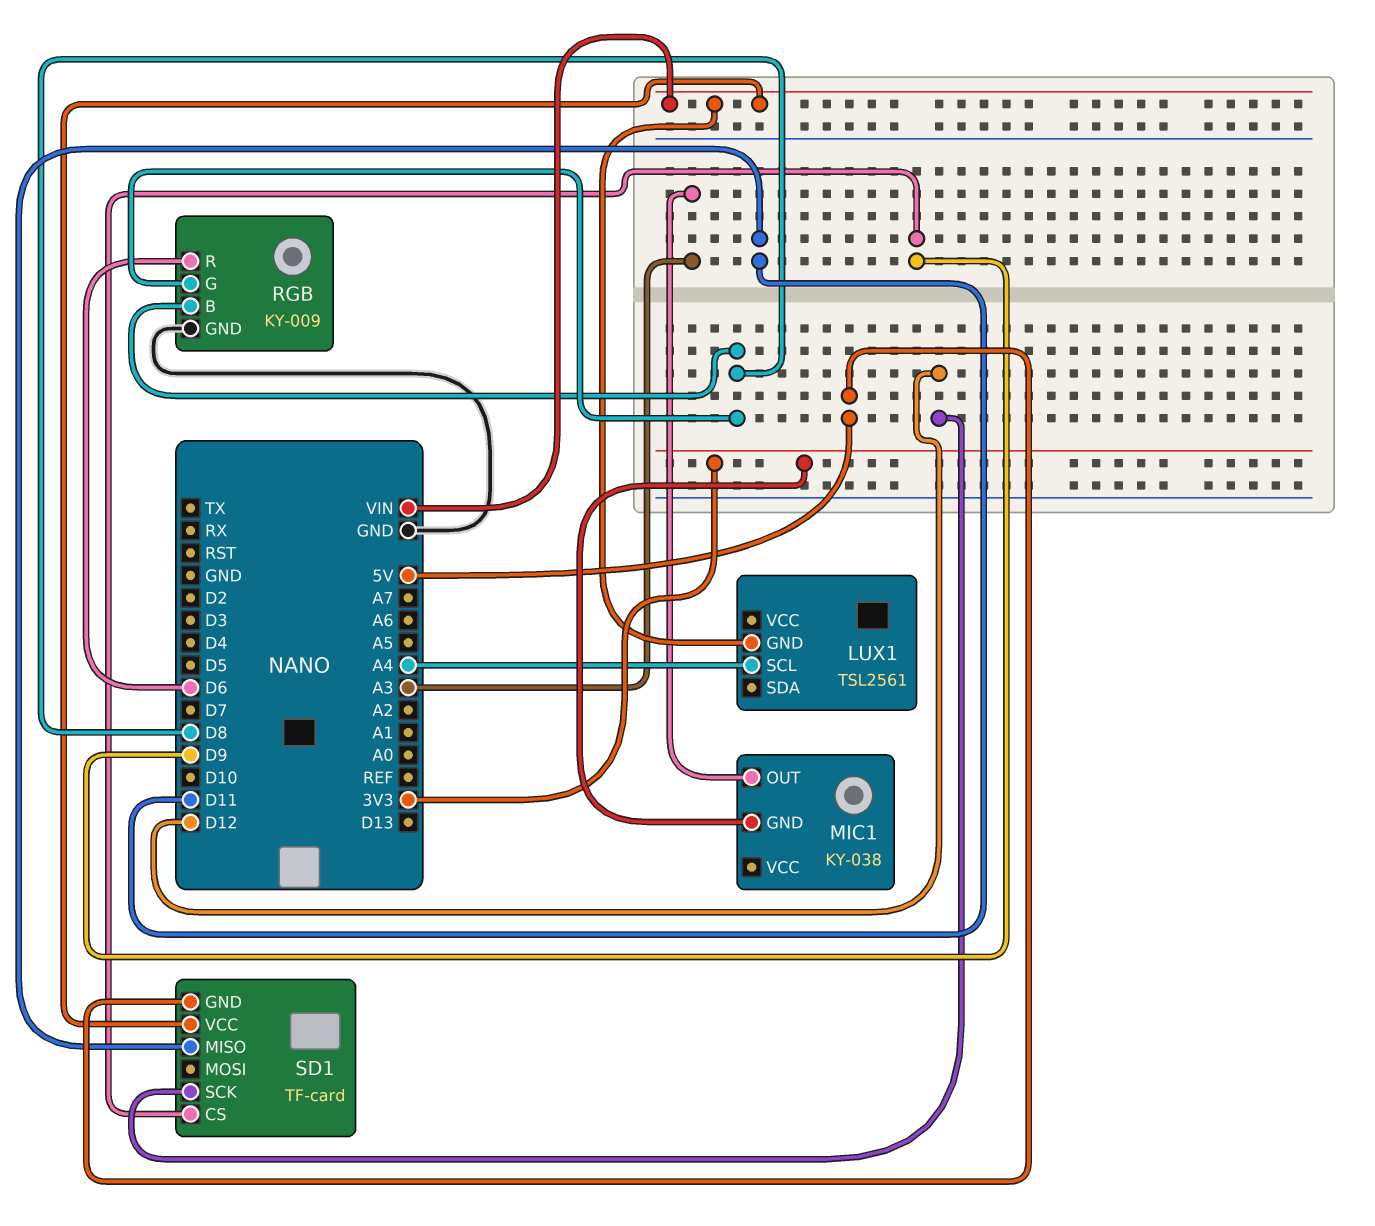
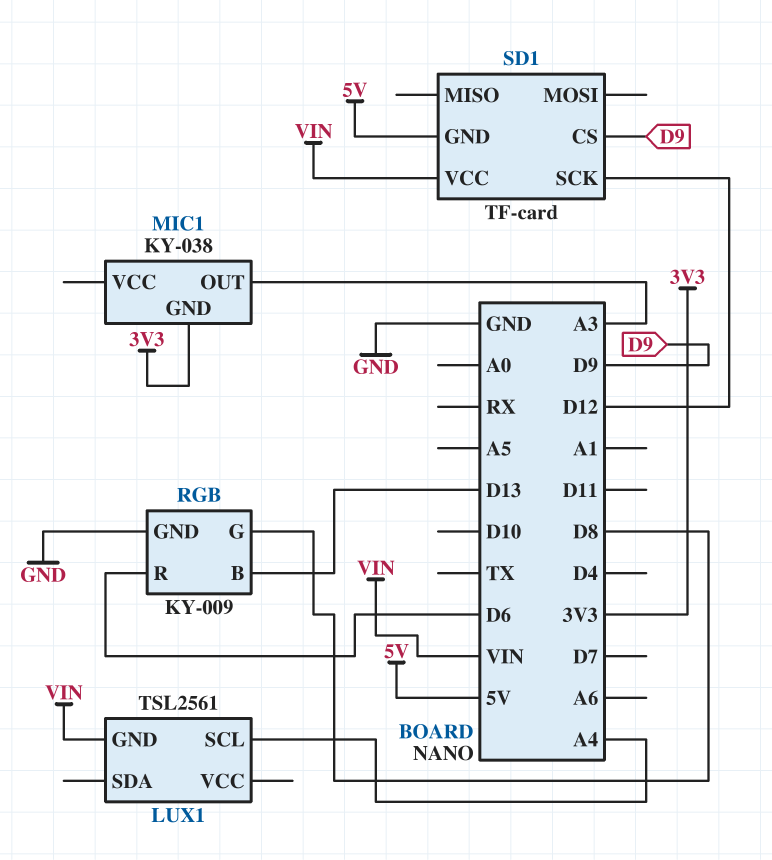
RGB pin B: D8 -> D13
SD1 pin MISO: D11 -> none

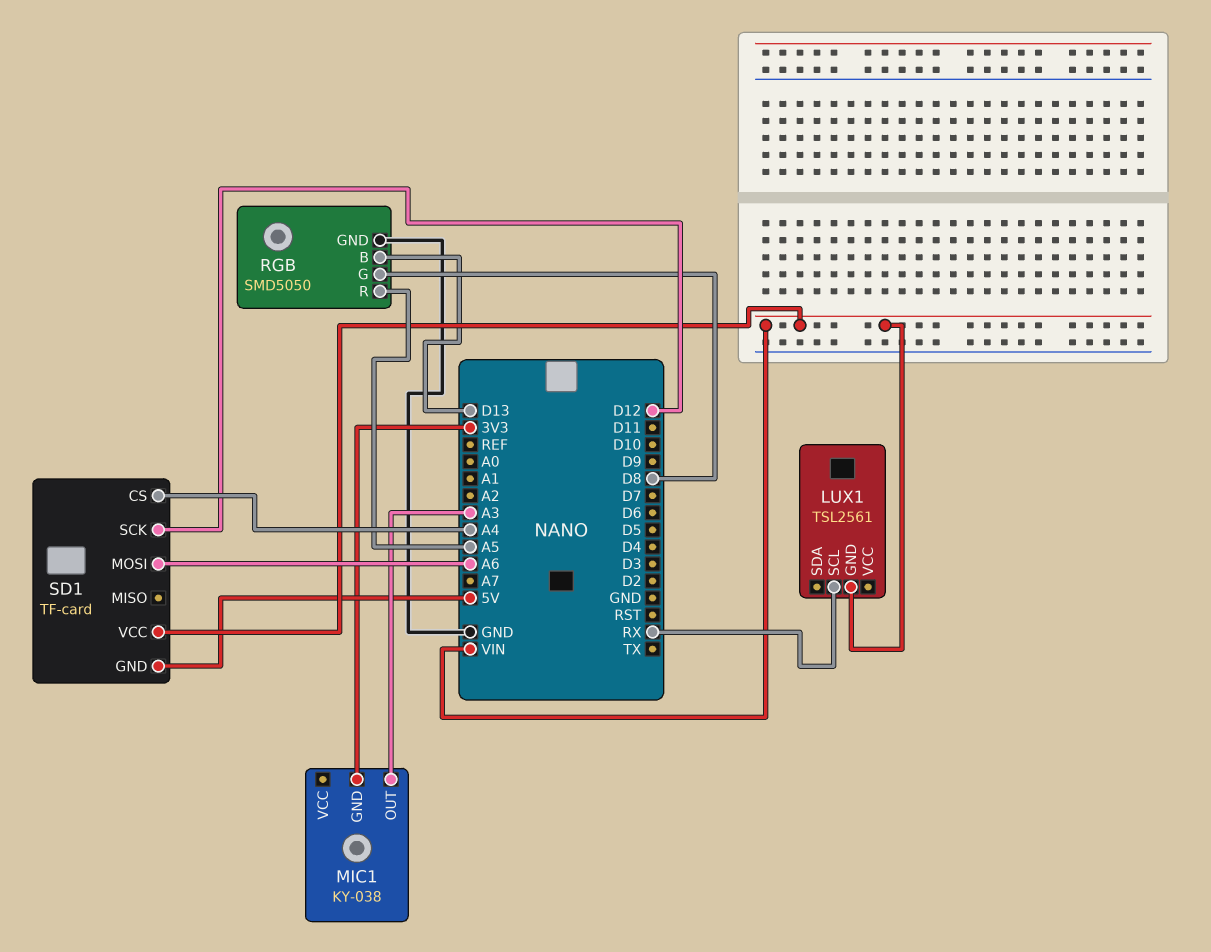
LUX1 pin SCL: A4 -> RX
RGB: KY-009 -> SMD5050
RGB pin R: D6 -> A5
SD1 pin CS: D9 -> A4
SD1 pin MOSI: none -> A6

